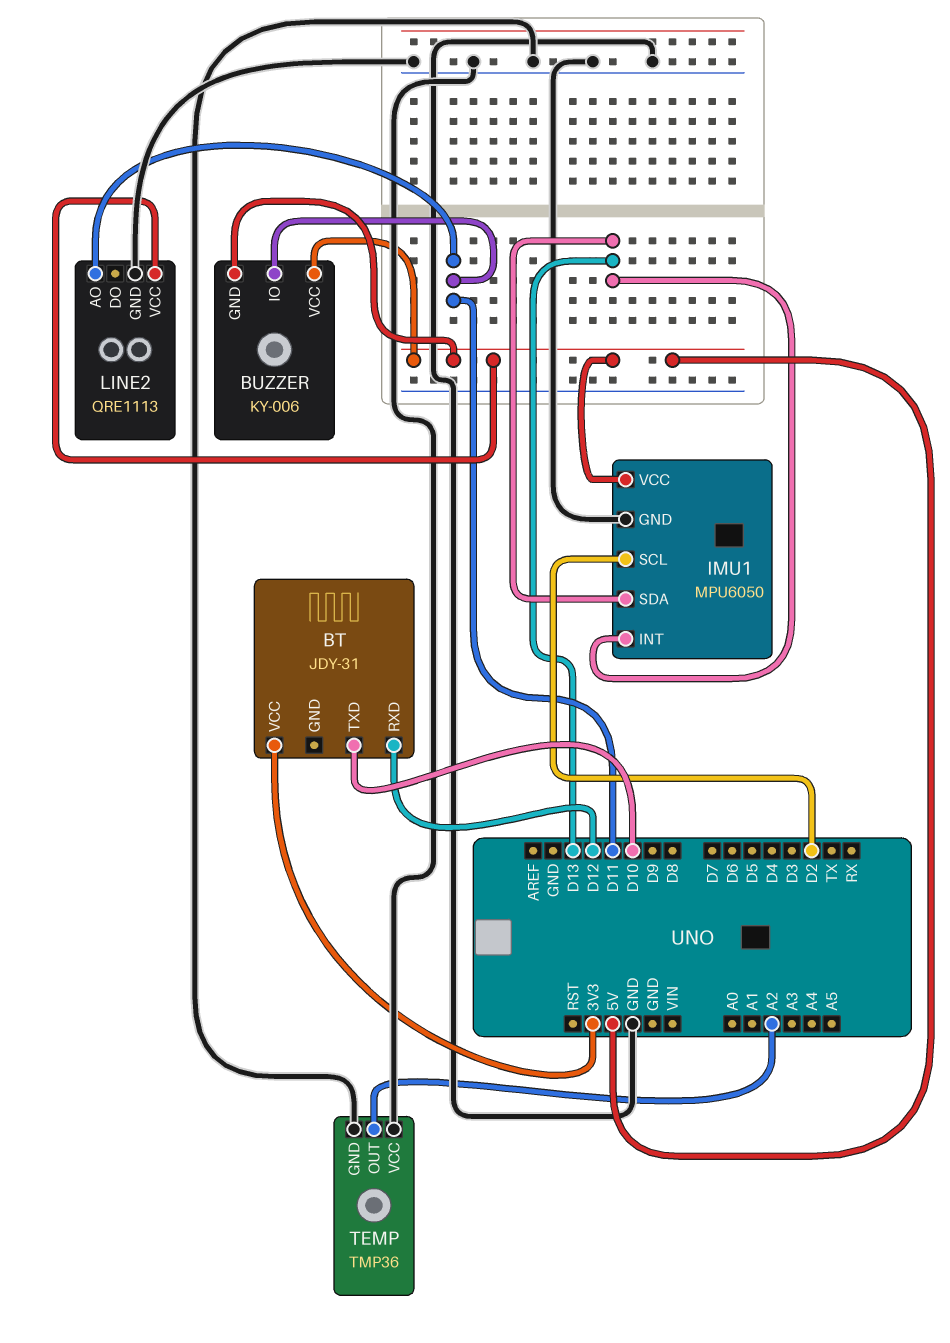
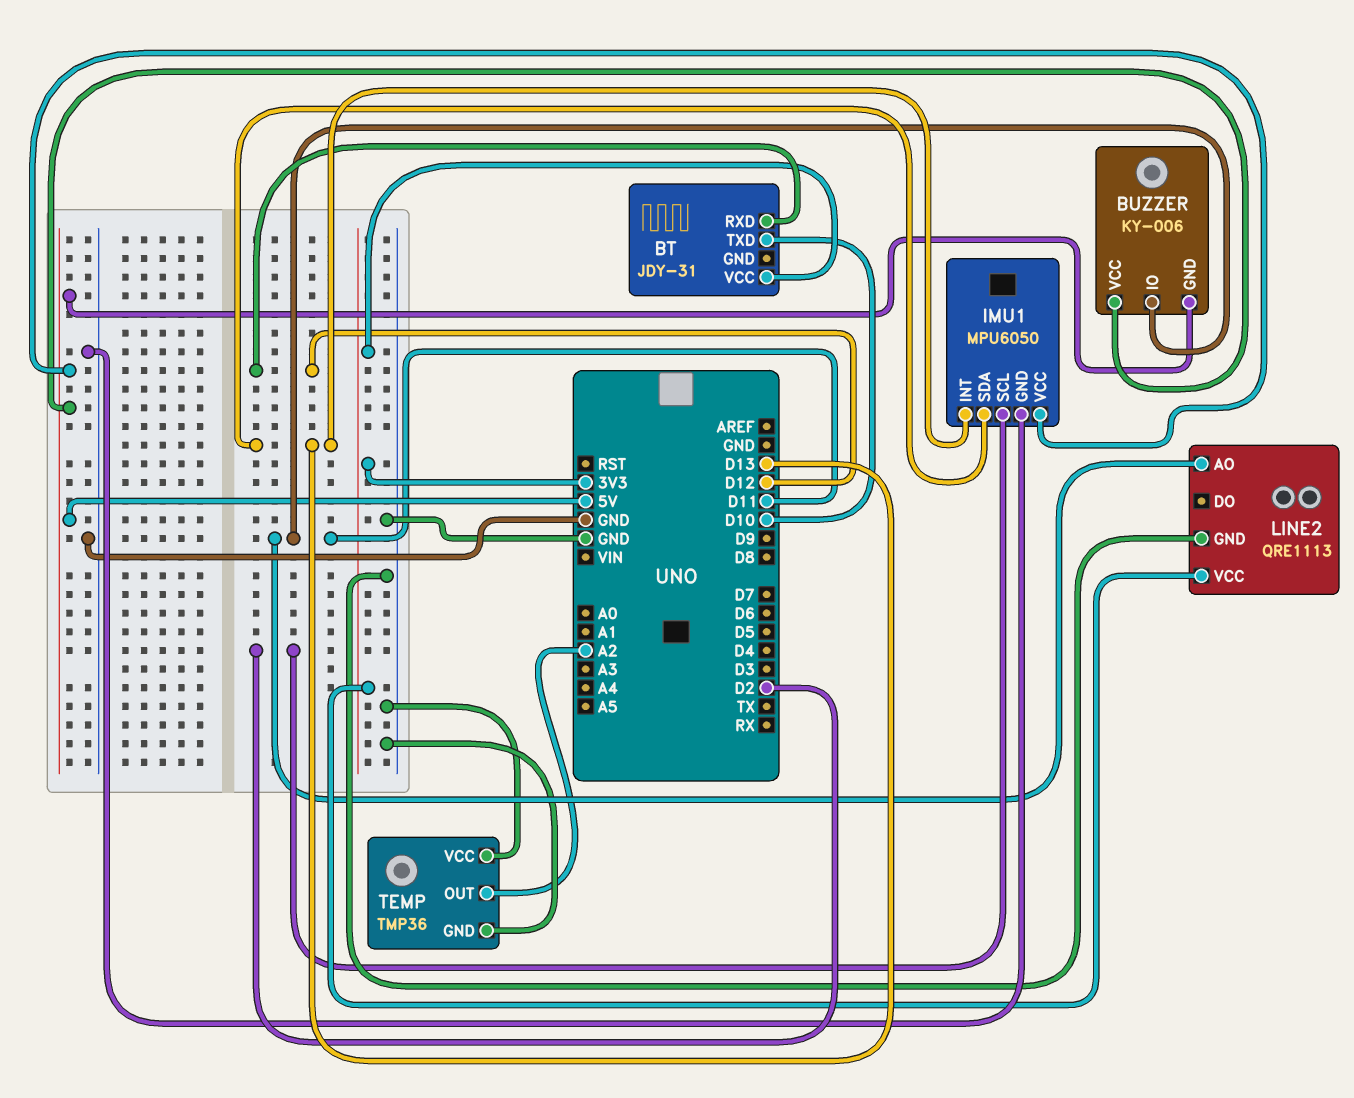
LINE2 pin VCC: 5V -> 3V3

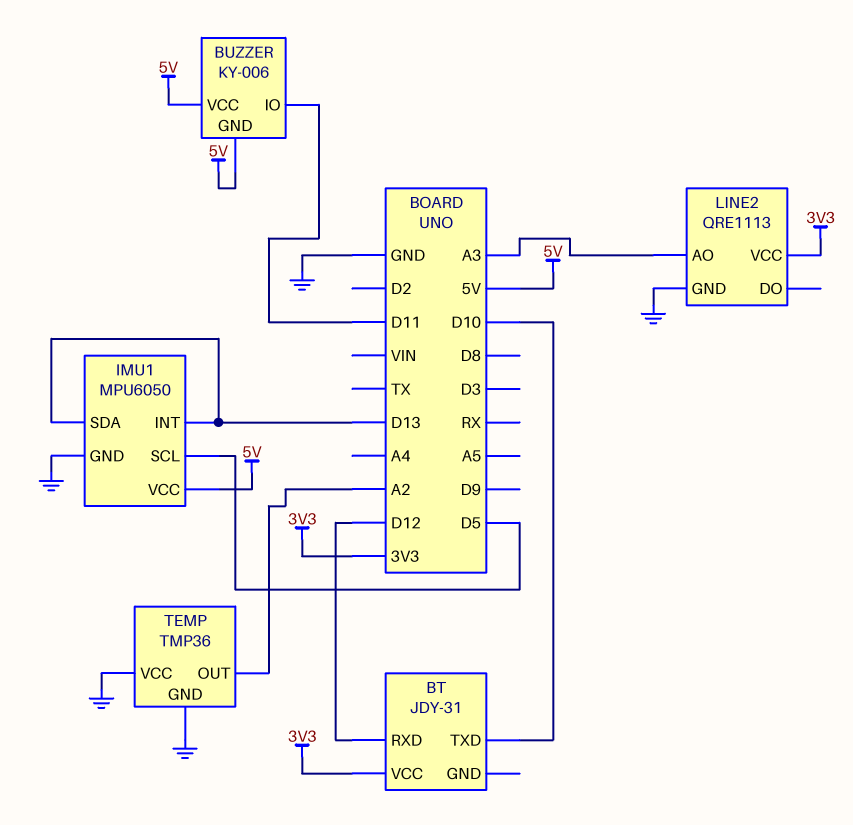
IMU1 pin SCL: D2 -> D5
LINE2 pin AO: D11 -> A3

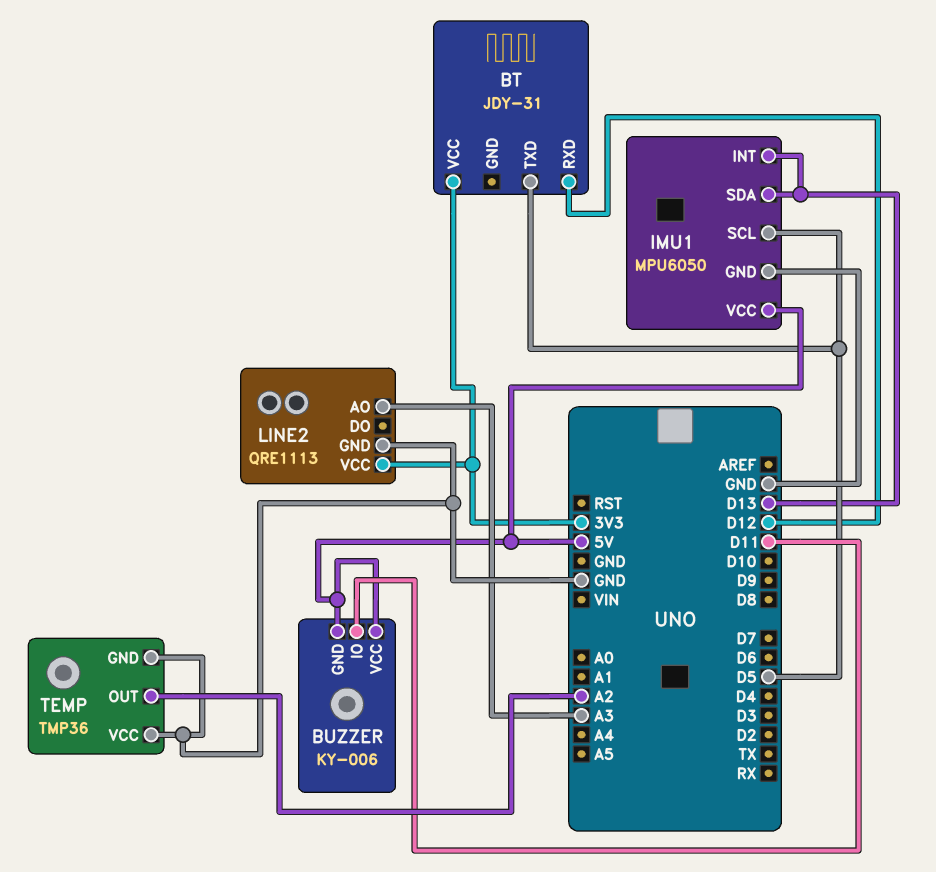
BT pin TXD: D10 -> D5

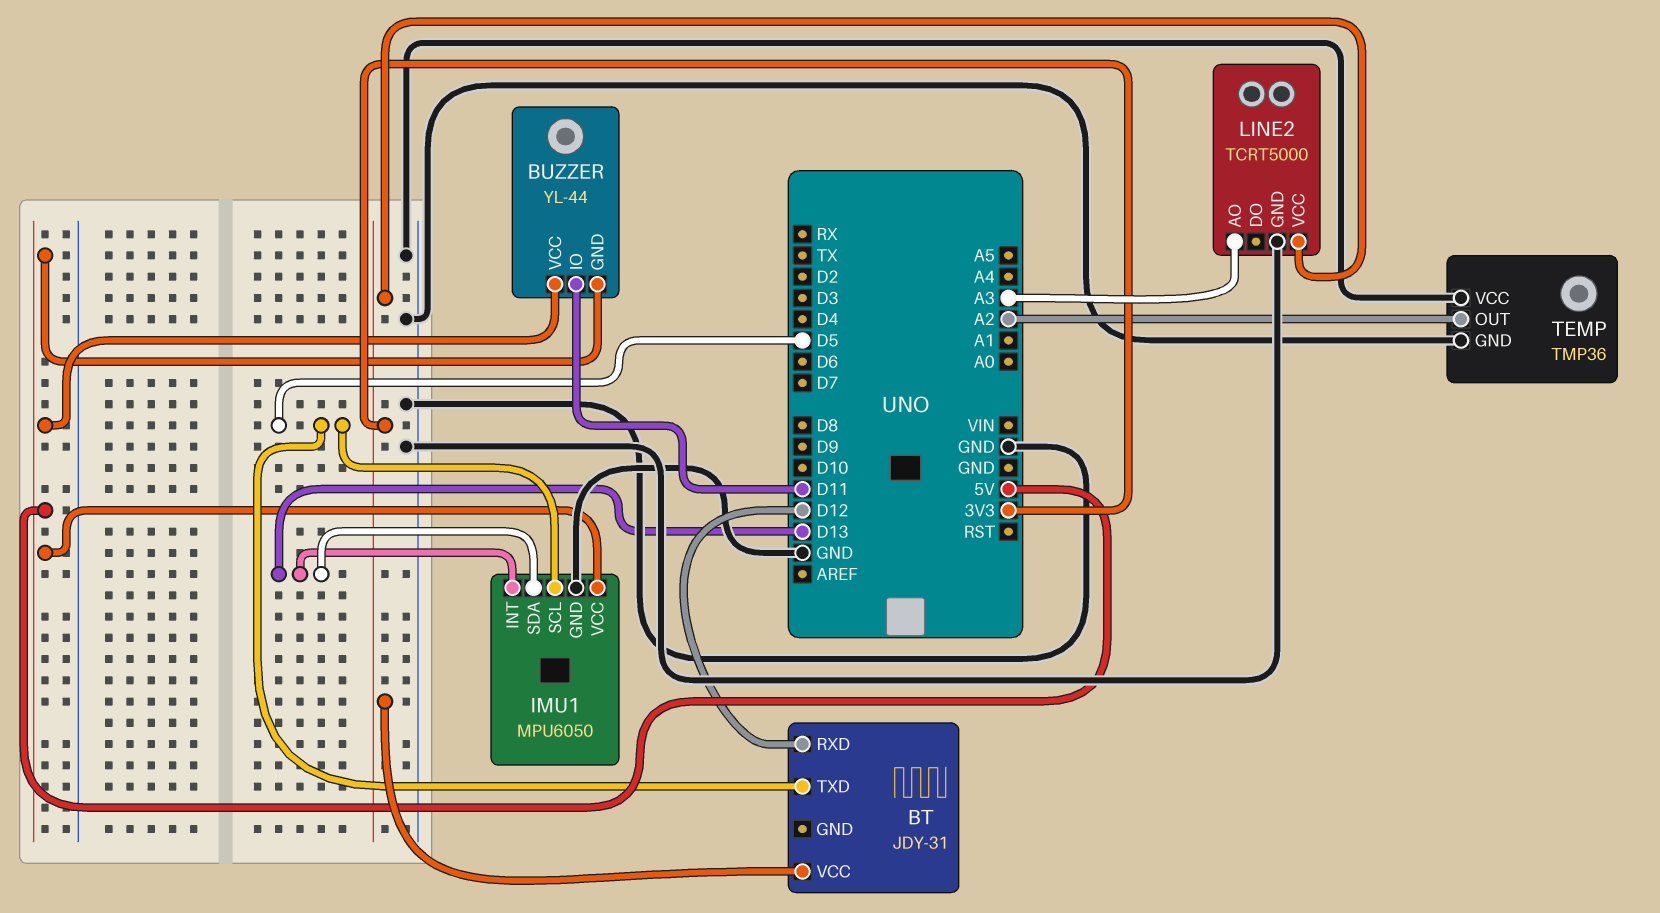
BUZZER: KY-006 -> YL-44
LINE2: QRE1113 -> TCRT5000

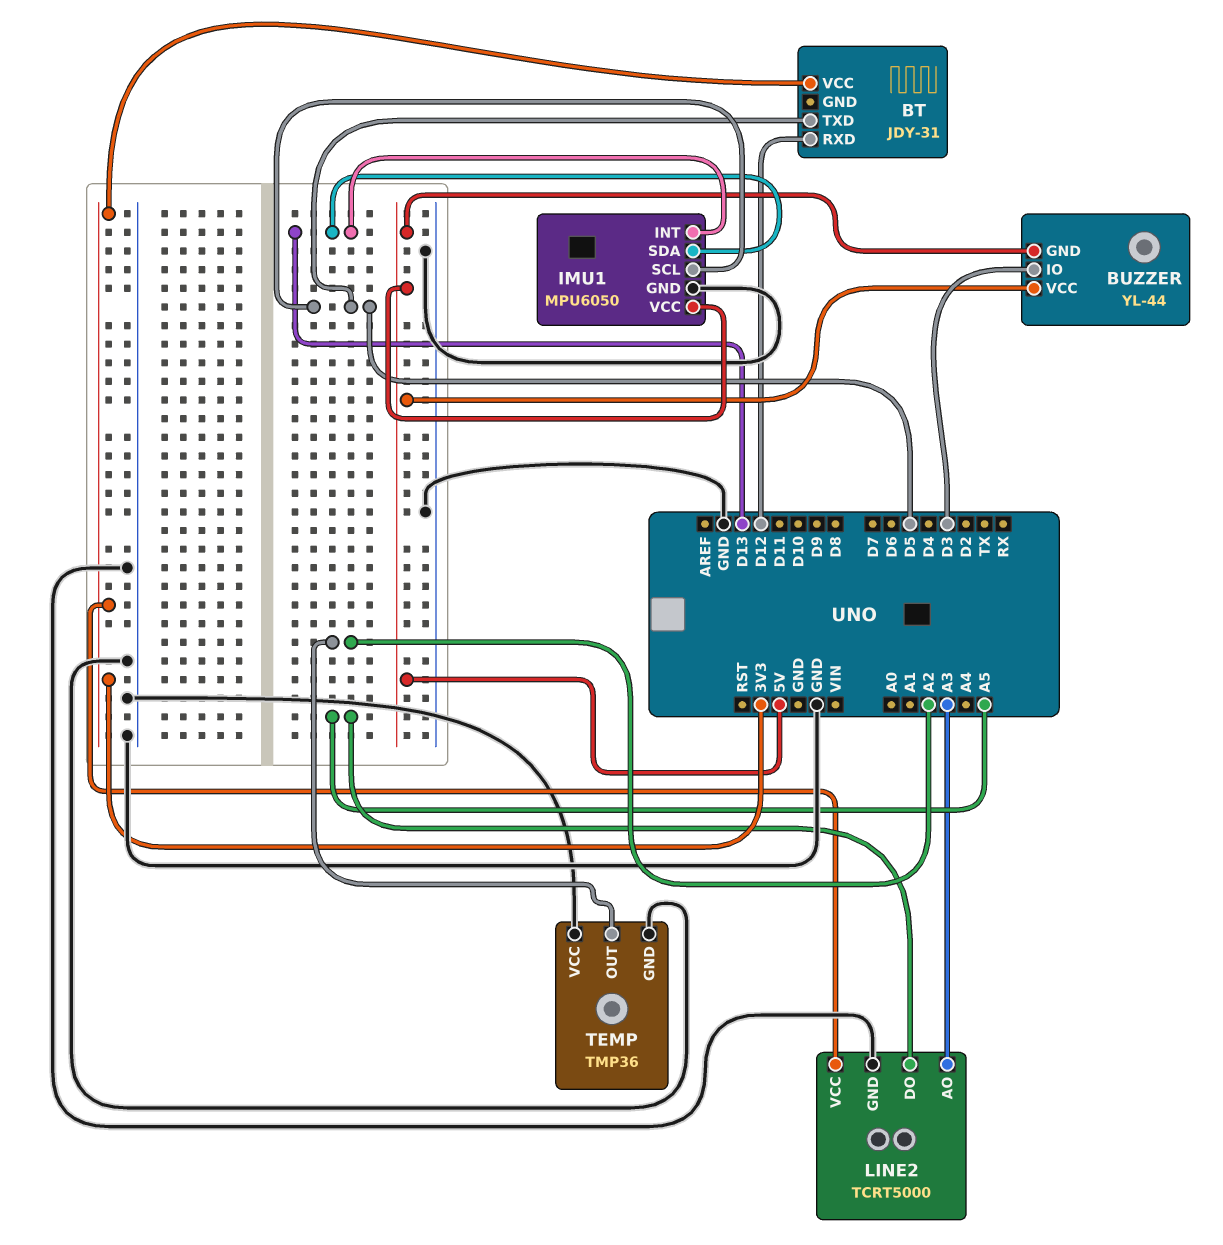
BUZZER pin IO: D11 -> D3
LINE2 pin DO: none -> A5

